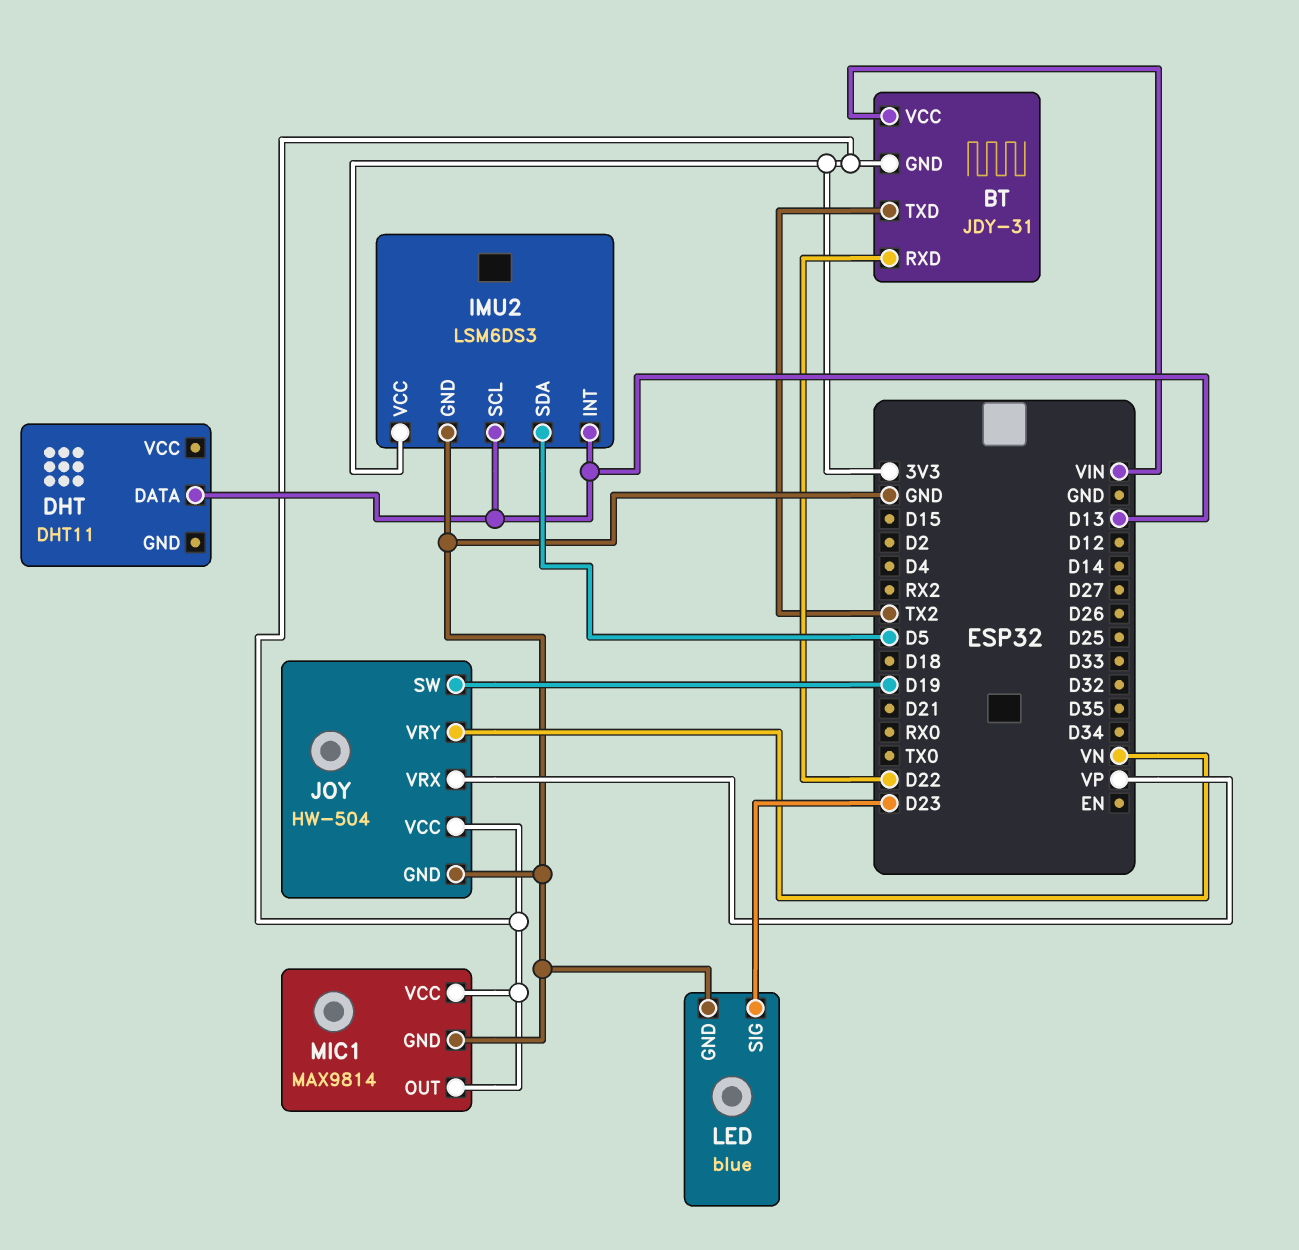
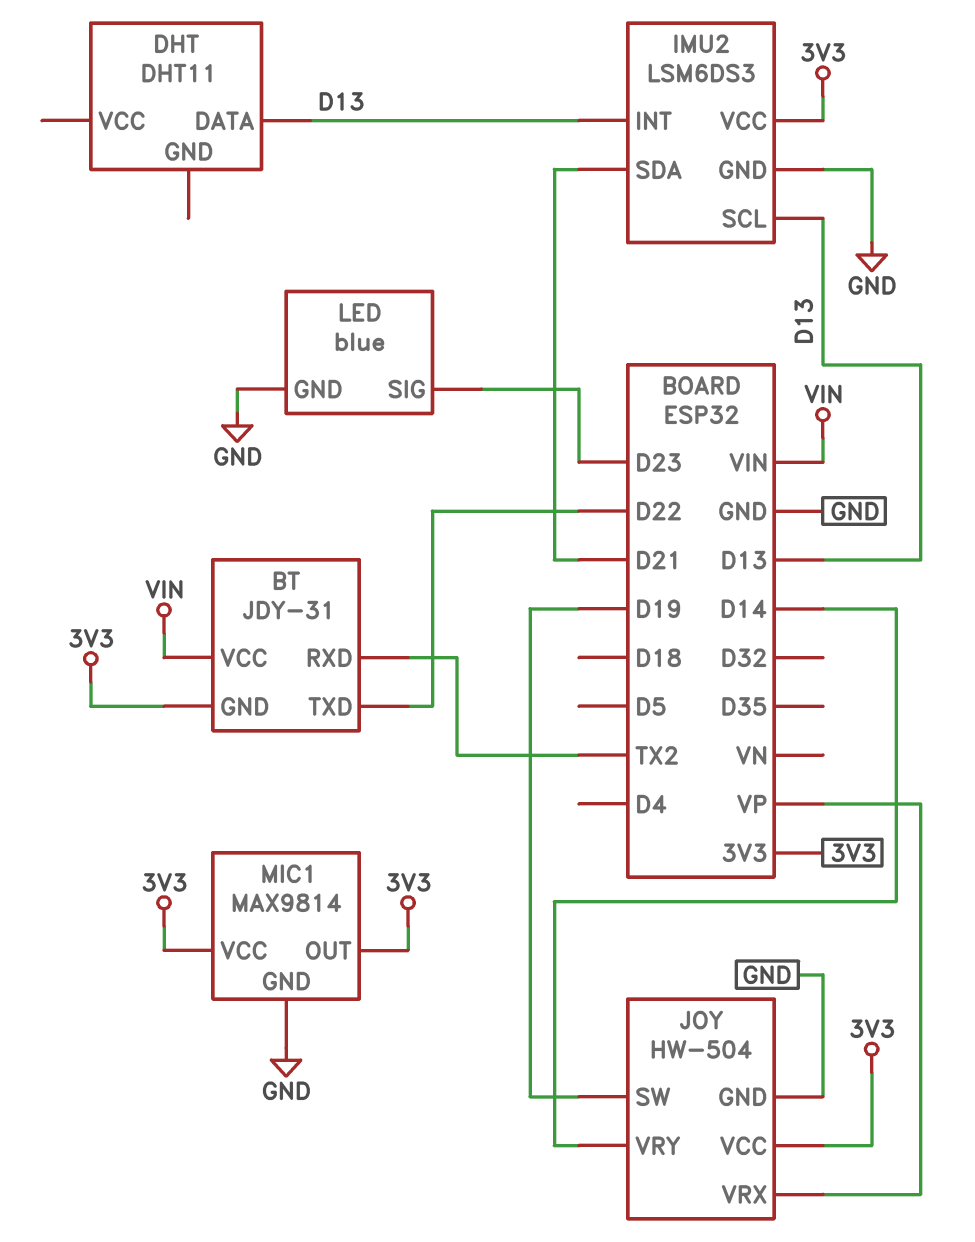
BT pin RXD: D22 -> TX2
BT pin TXD: TX2 -> D22
IMU2 pin SDA: D5 -> D21
JOY pin VRY: VN -> D14

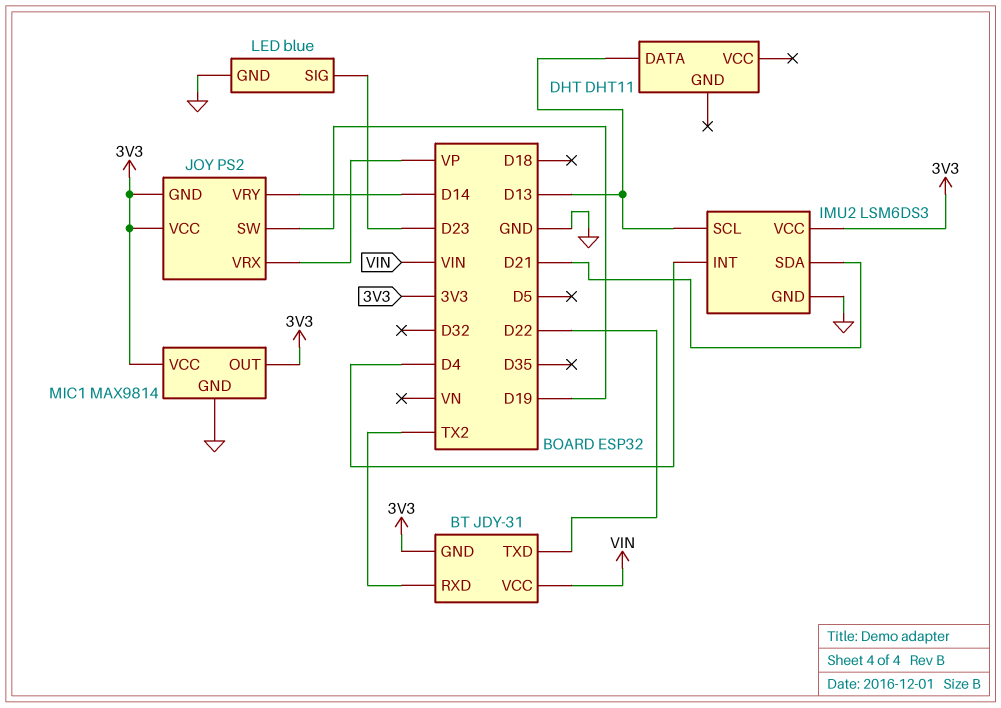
IMU2 pin INT: D13 -> D4
JOY: HW-504 -> PS2
JOY pin GND: GND -> 3V3

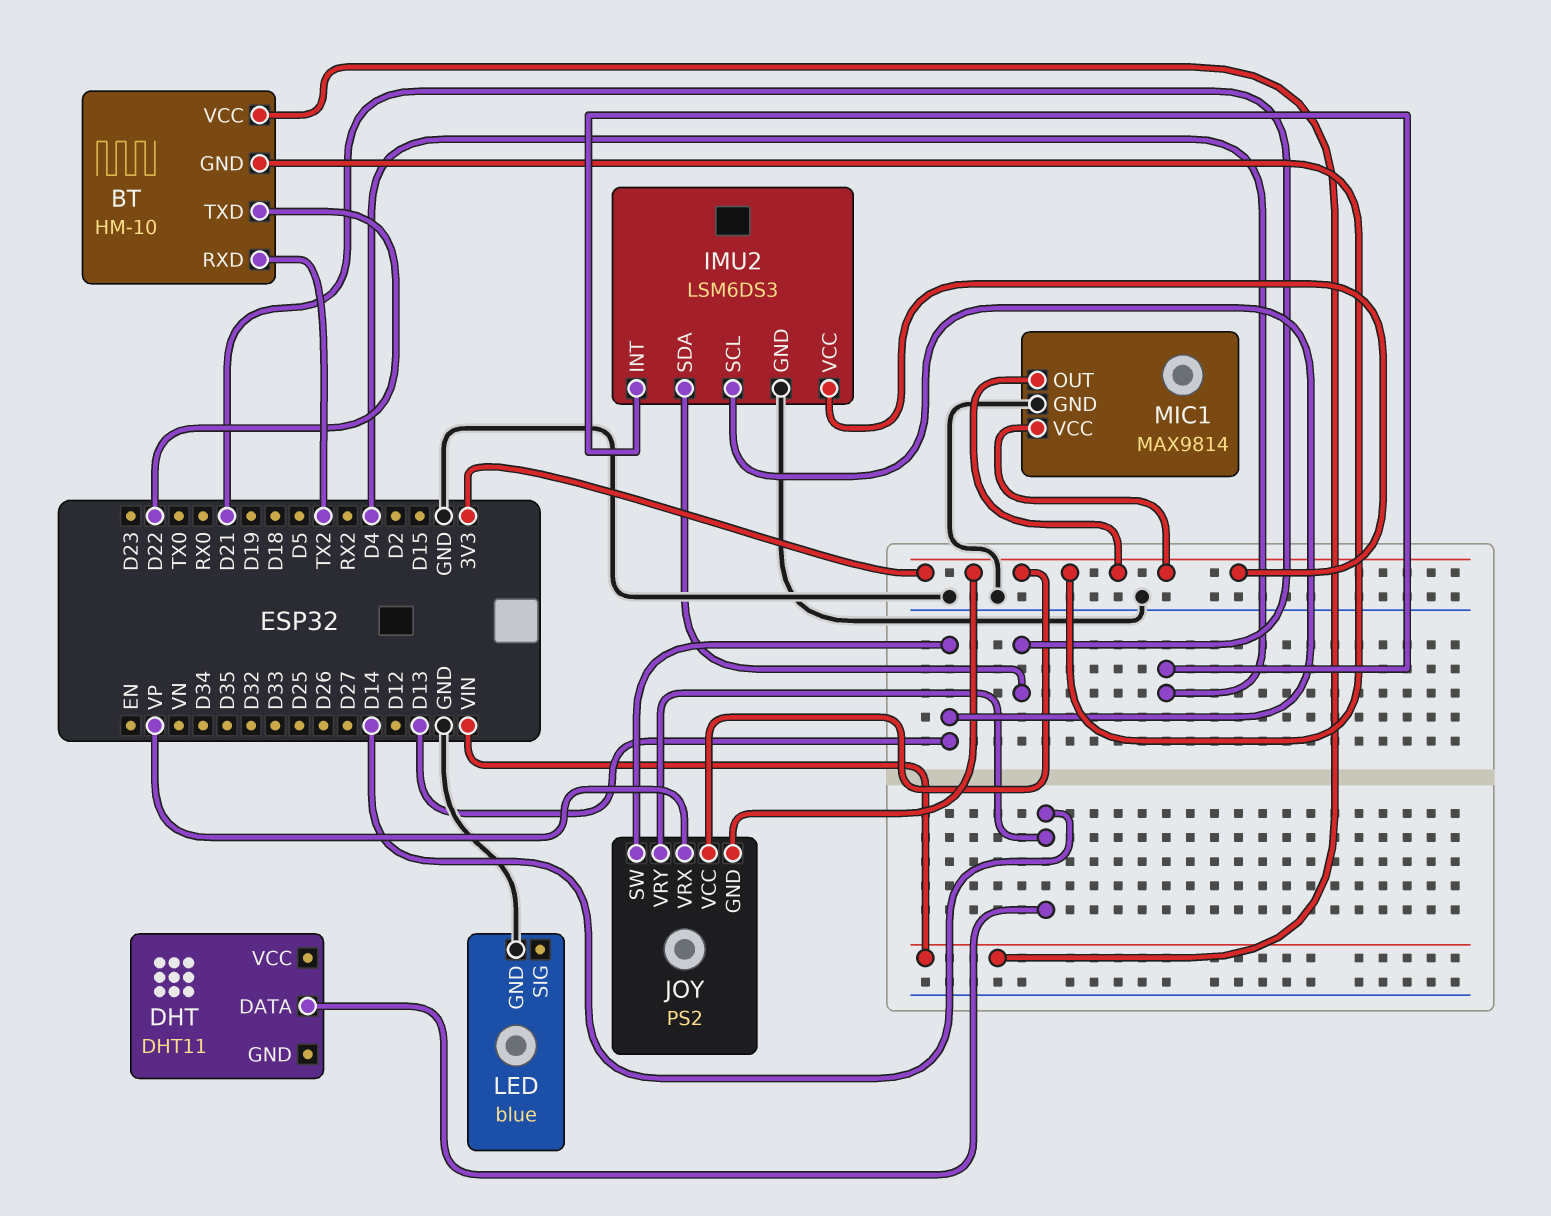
BT: JDY-31 -> HM-10
DHT pin DATA: D13 -> D14
JOY pin SW: D19 -> D13
LED pin SIG: D23 -> none

